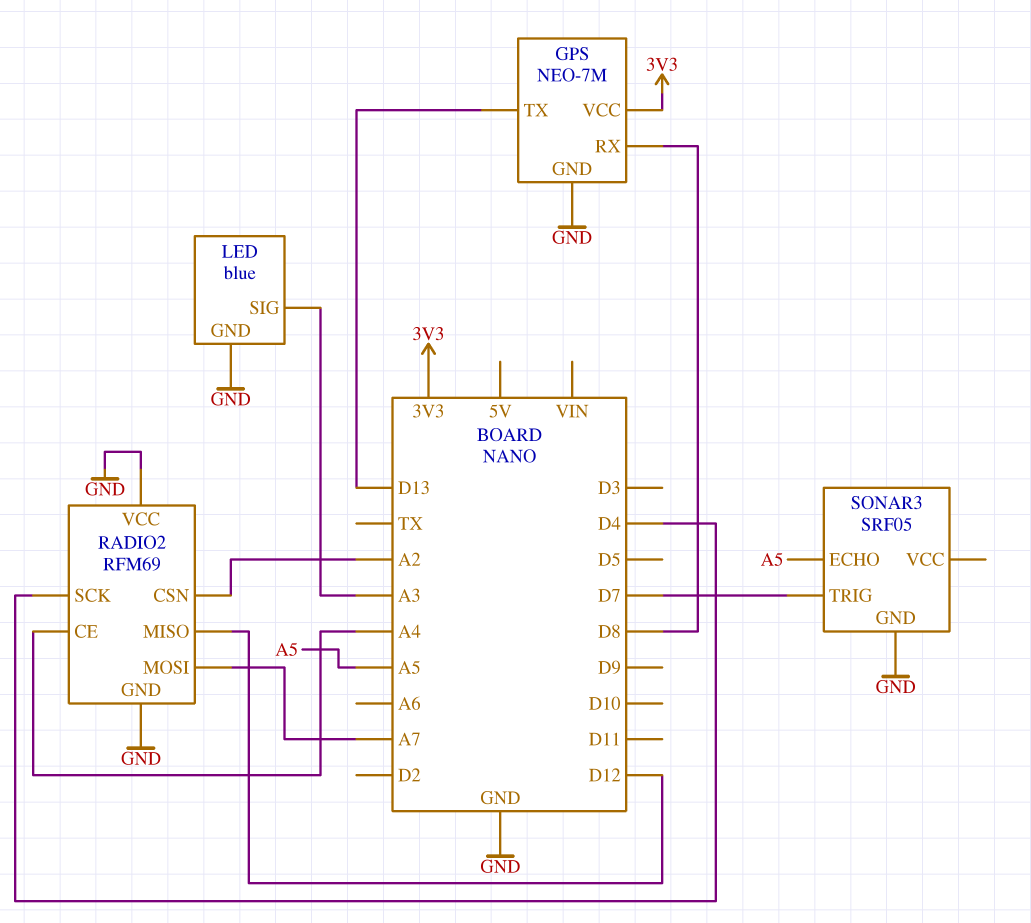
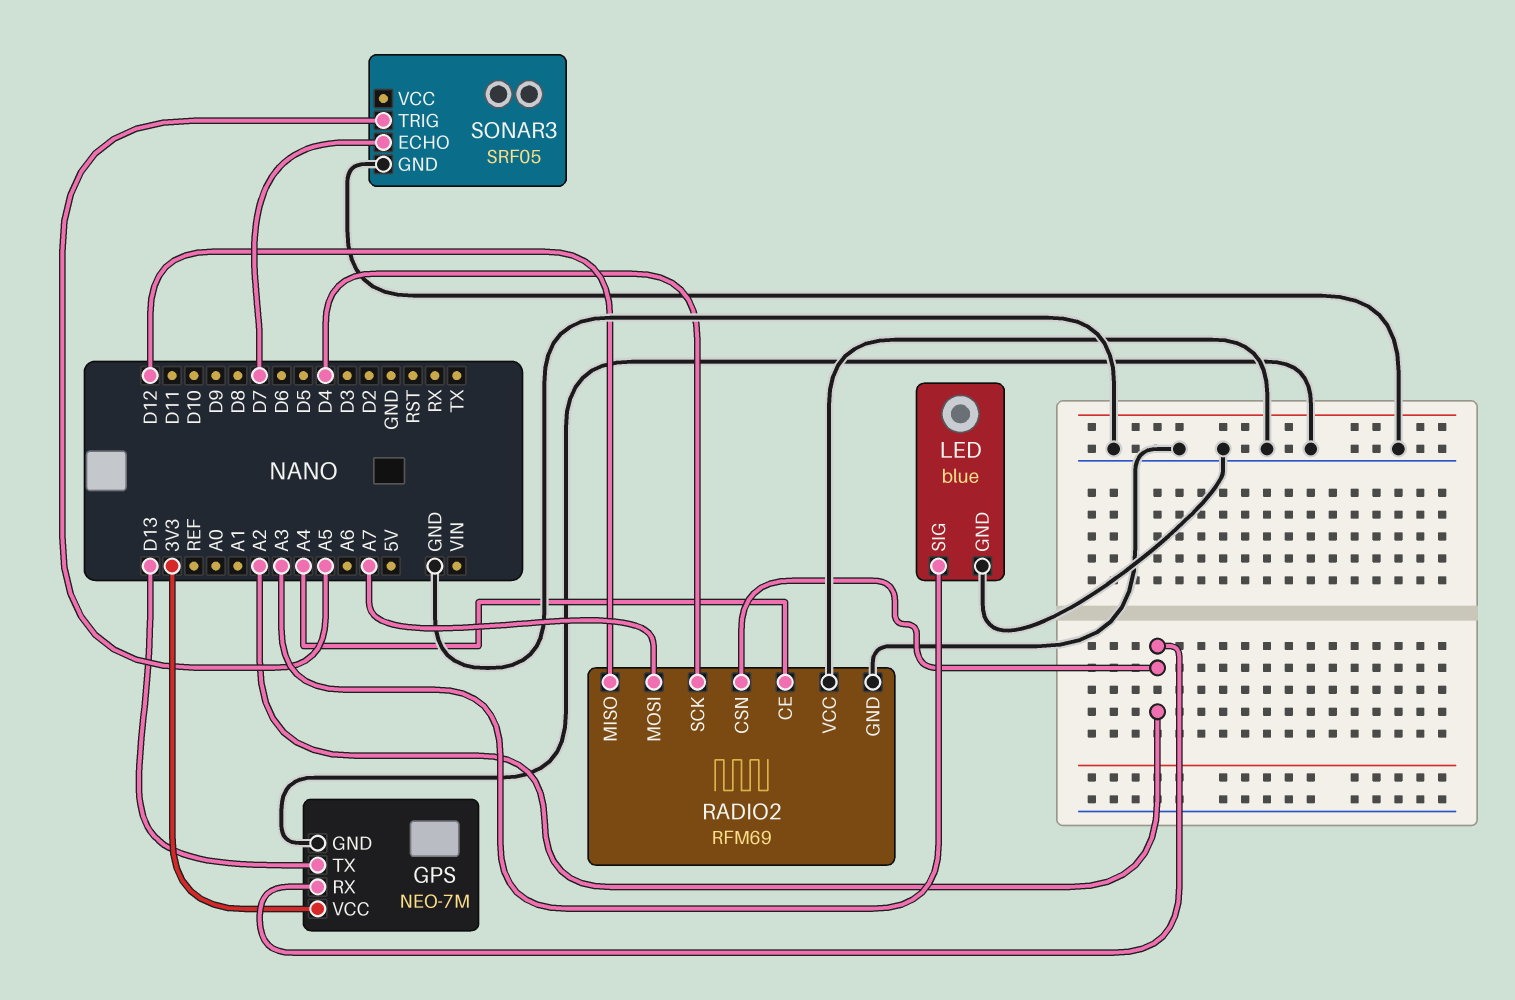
GPS pin RX: D8 -> A2
SONAR3 pin ECHO: A5 -> D7
SONAR3 pin TRIG: D7 -> A5

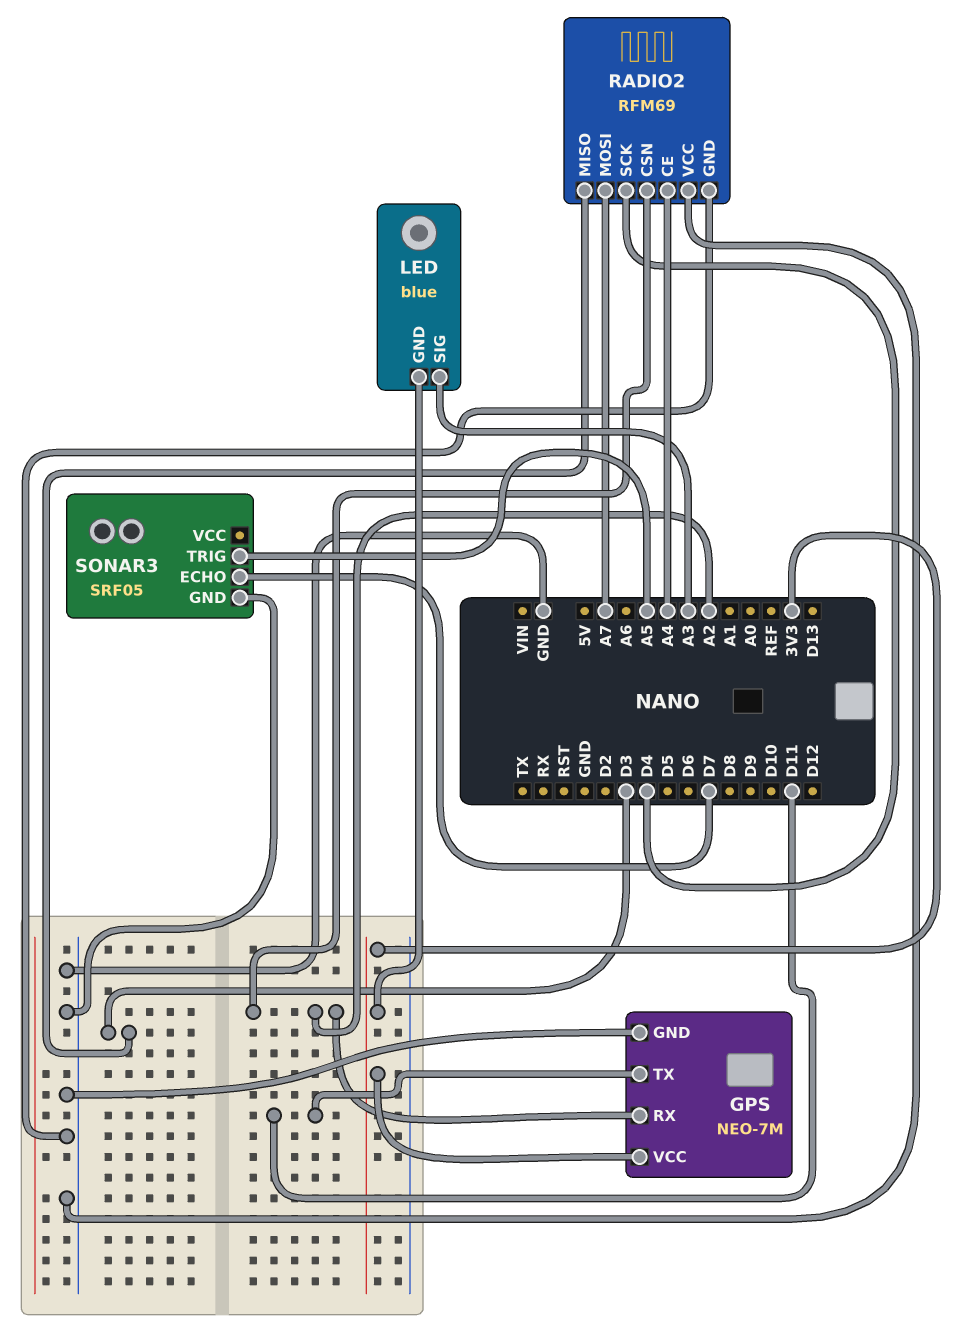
GPS pin TX: D13 -> D11
LED pin GND: GND -> 3V3
RADIO2 pin MISO: D12 -> D3

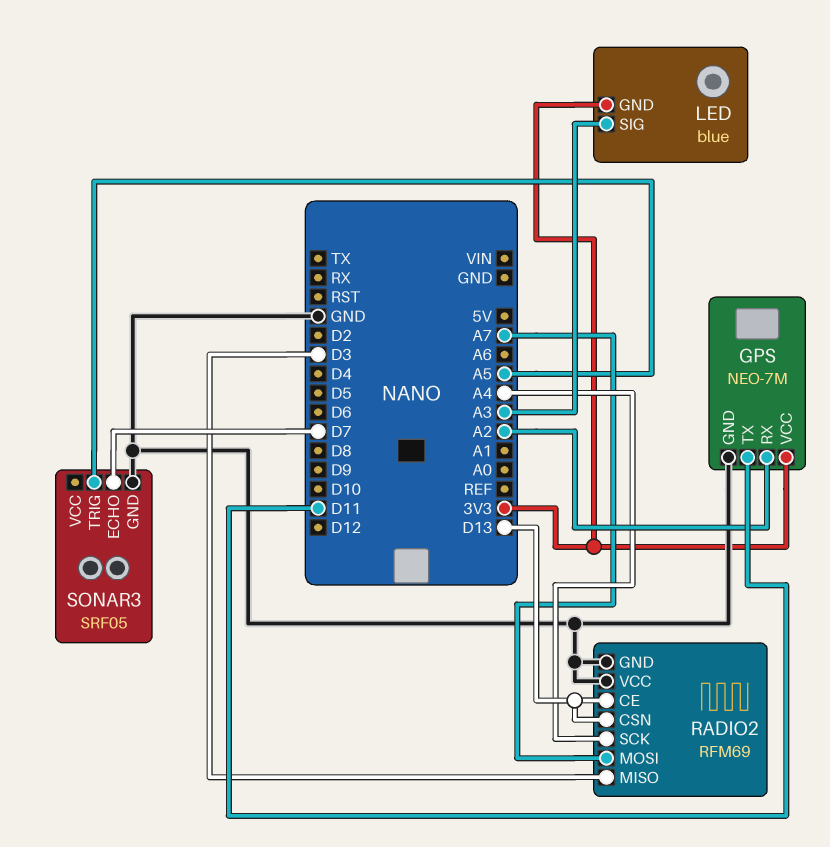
RADIO2 pin CE: A4 -> D13
RADIO2 pin CSN: A2 -> D13
RADIO2 pin SCK: D4 -> A4

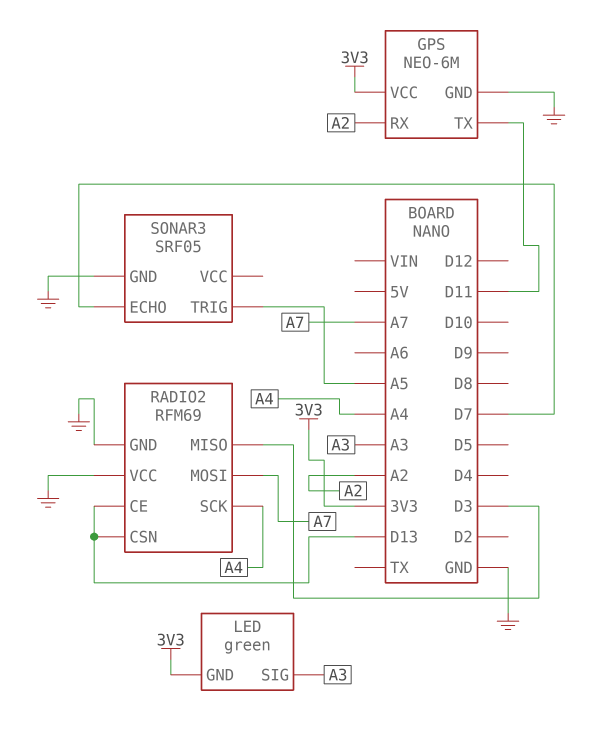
GPS: NEO-7M -> NEO-6M
LED: blue -> green

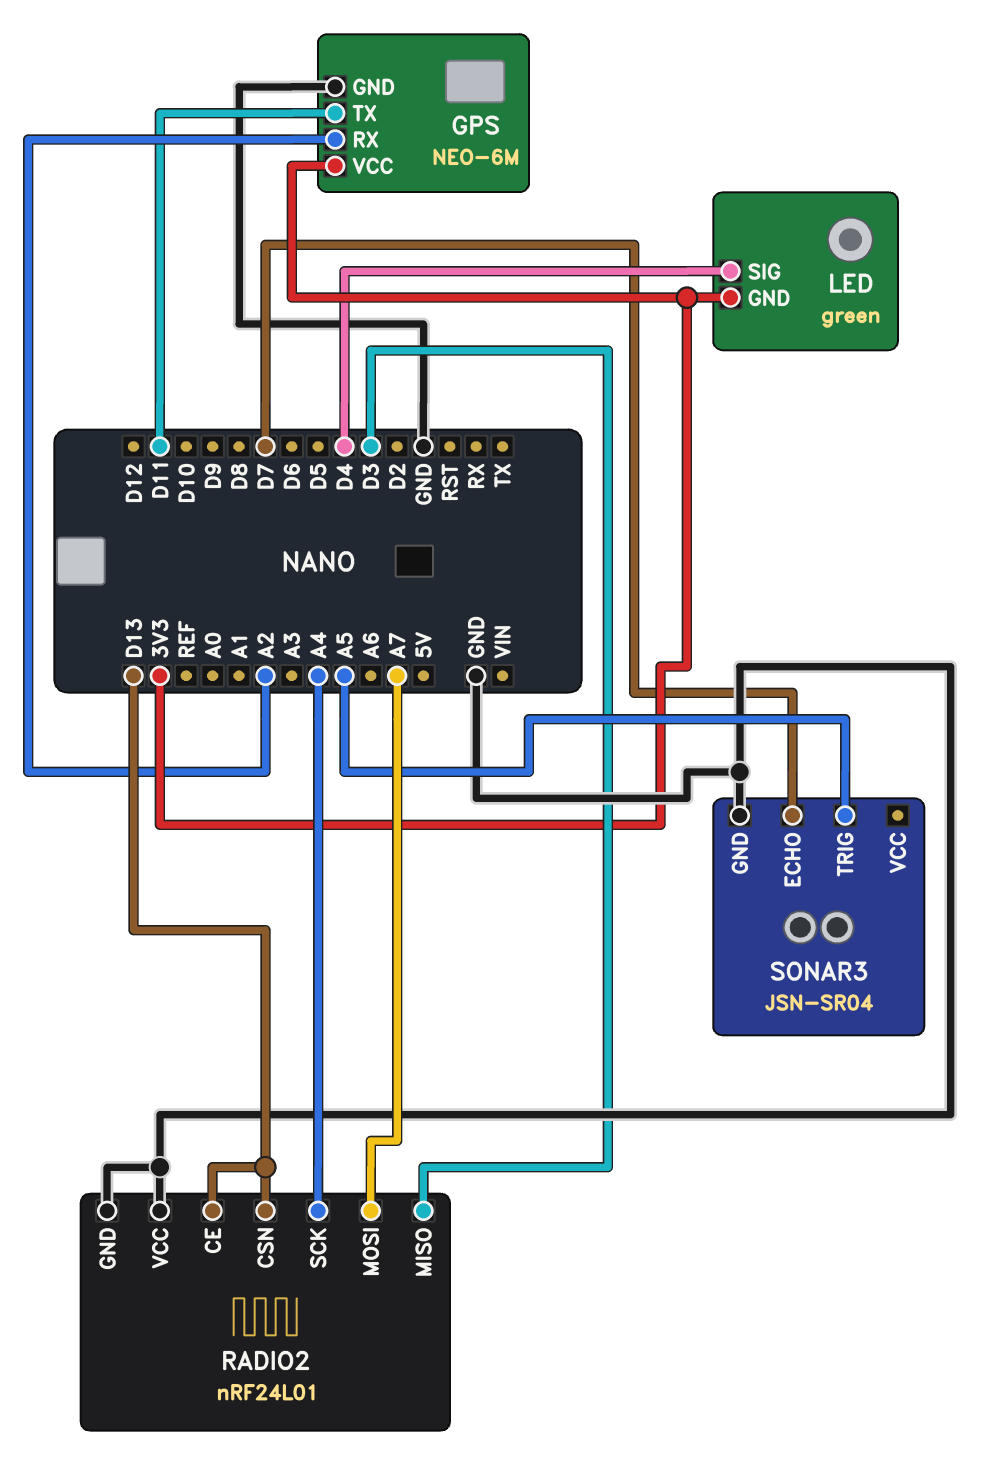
LED pin SIG: A3 -> D4
RADIO2: RFM69 -> nRF24L01
SONAR3: SRF05 -> JSN-SR04

